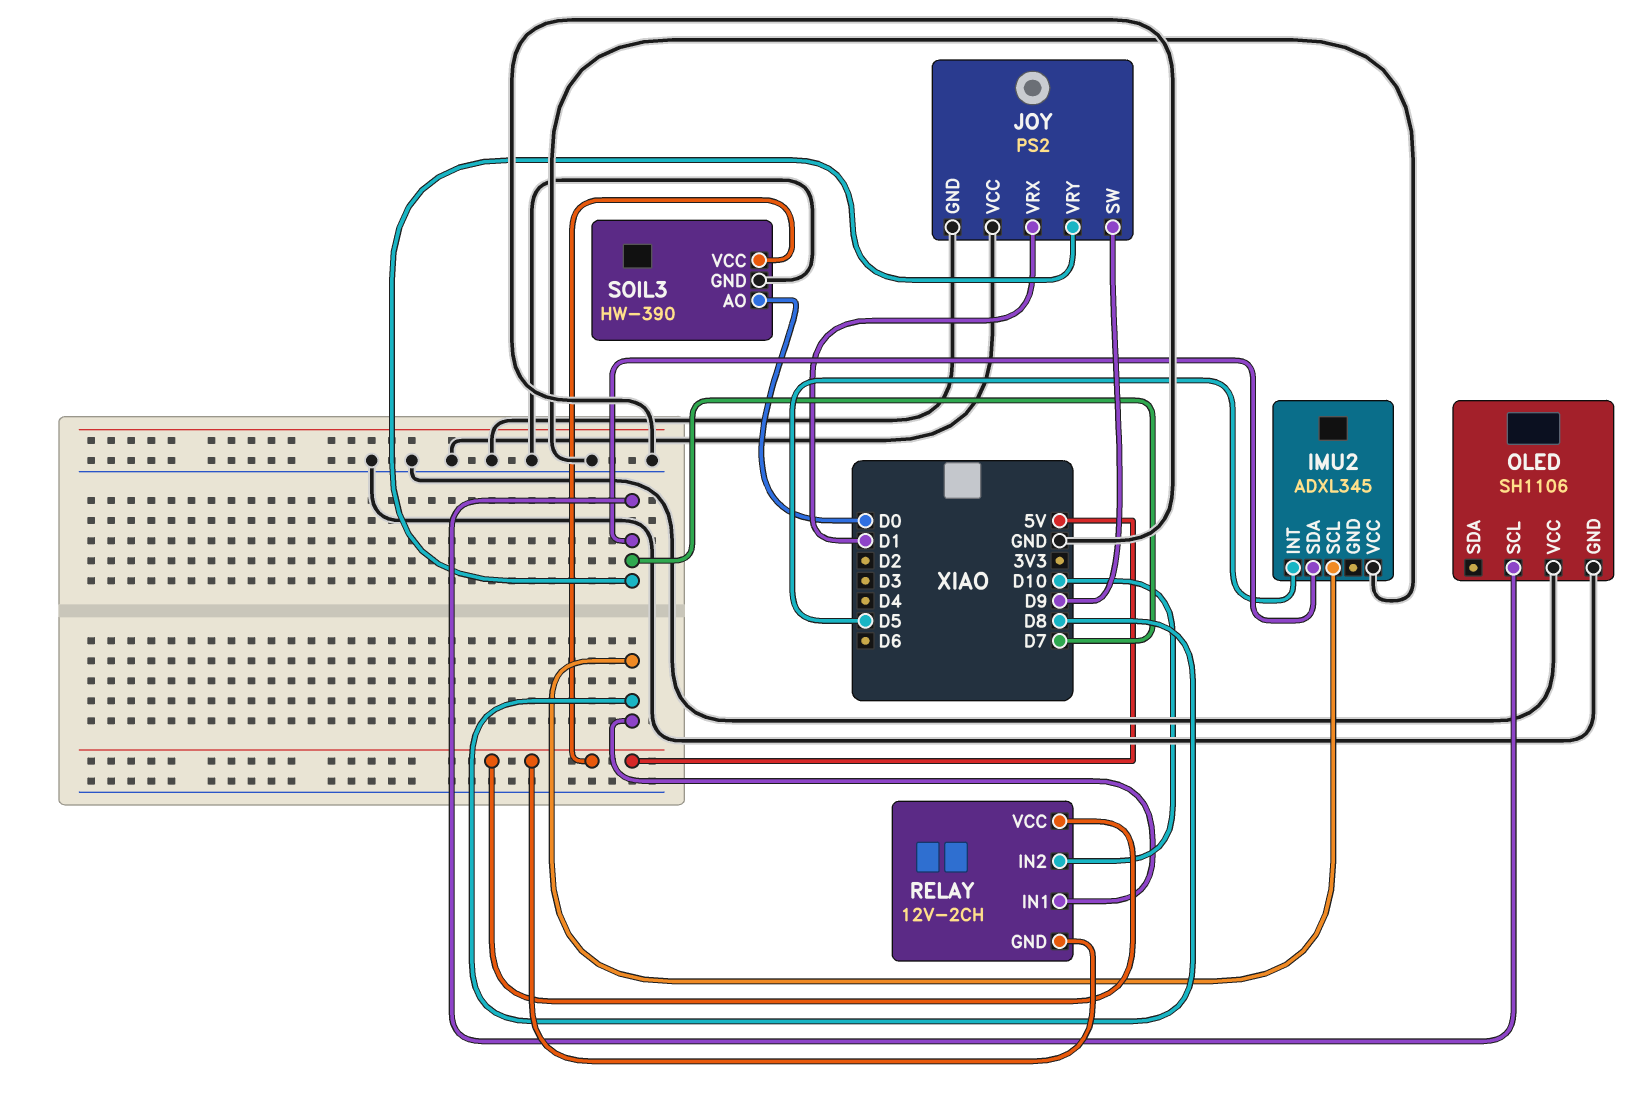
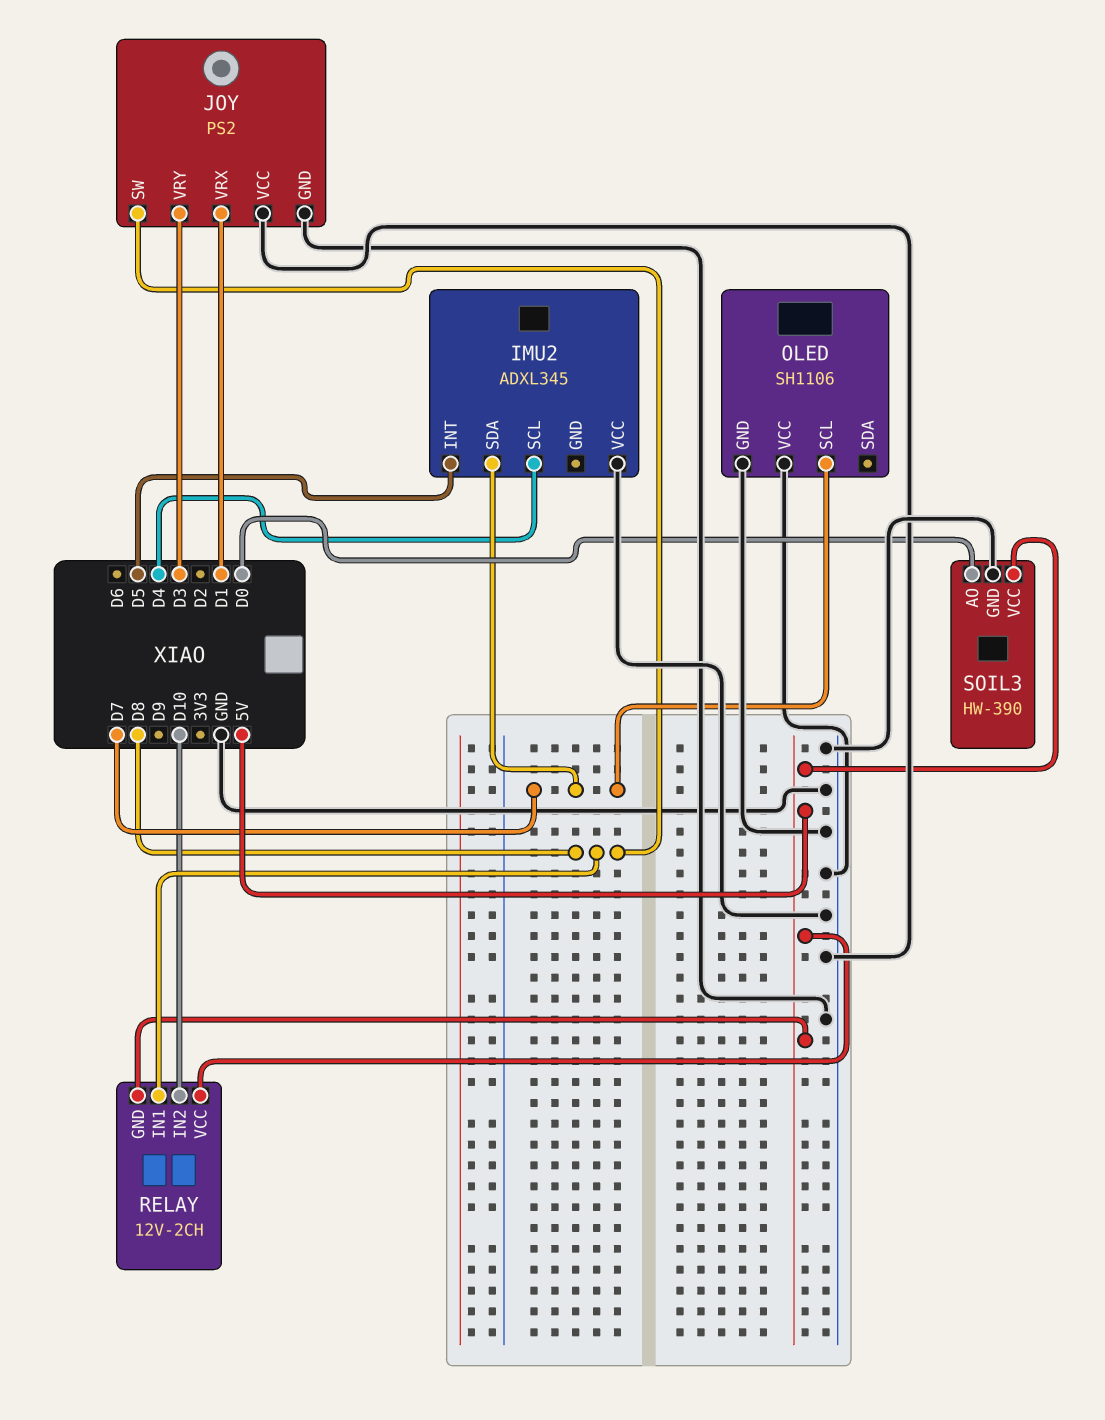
IMU2 pin SCL: D8 -> D4
JOY pin SW: D9 -> D8
JOY pin VRY: D7 -> D3

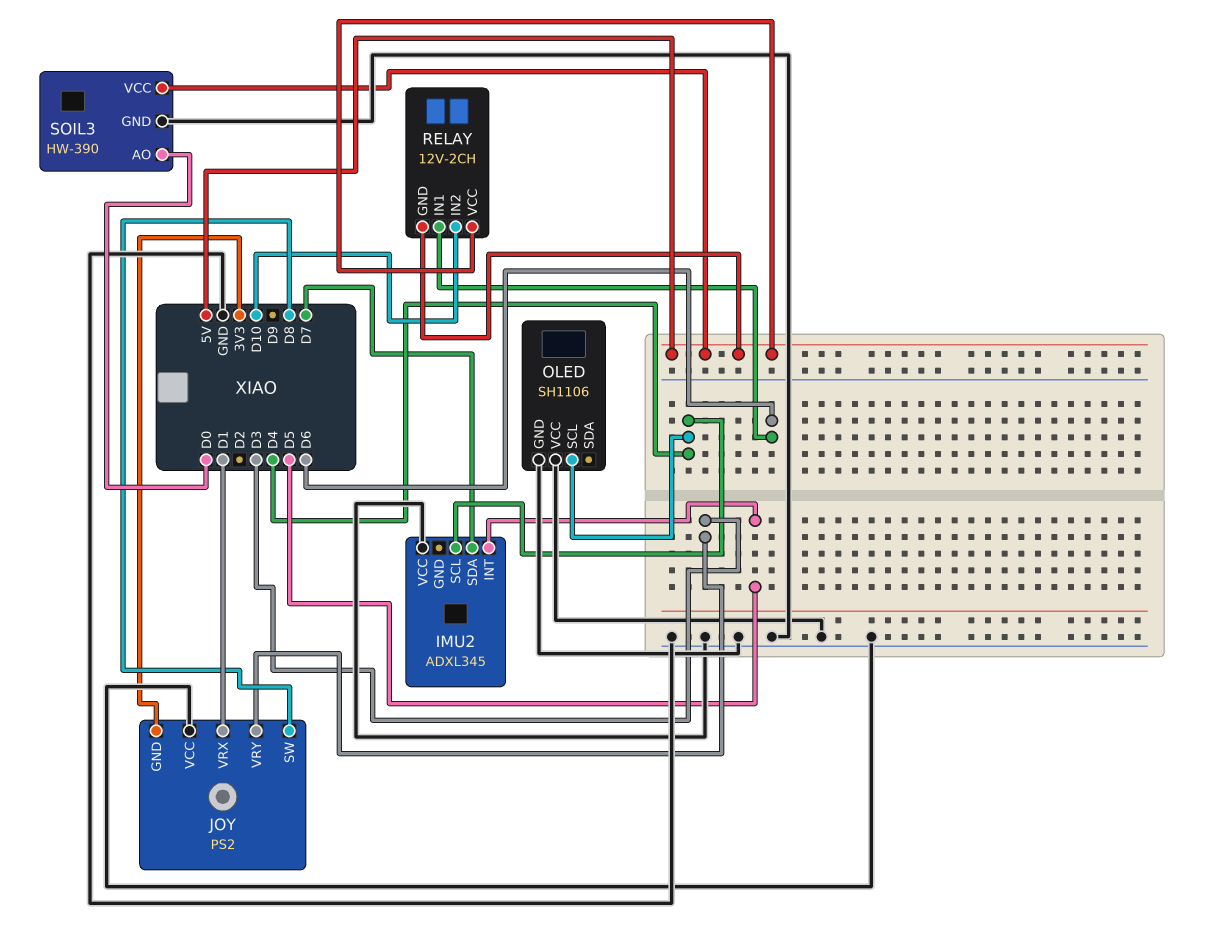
JOY pin GND: GND -> 3V3
OLED pin SCL: D7 -> D4
RELAY pin IN1: D8 -> D6

